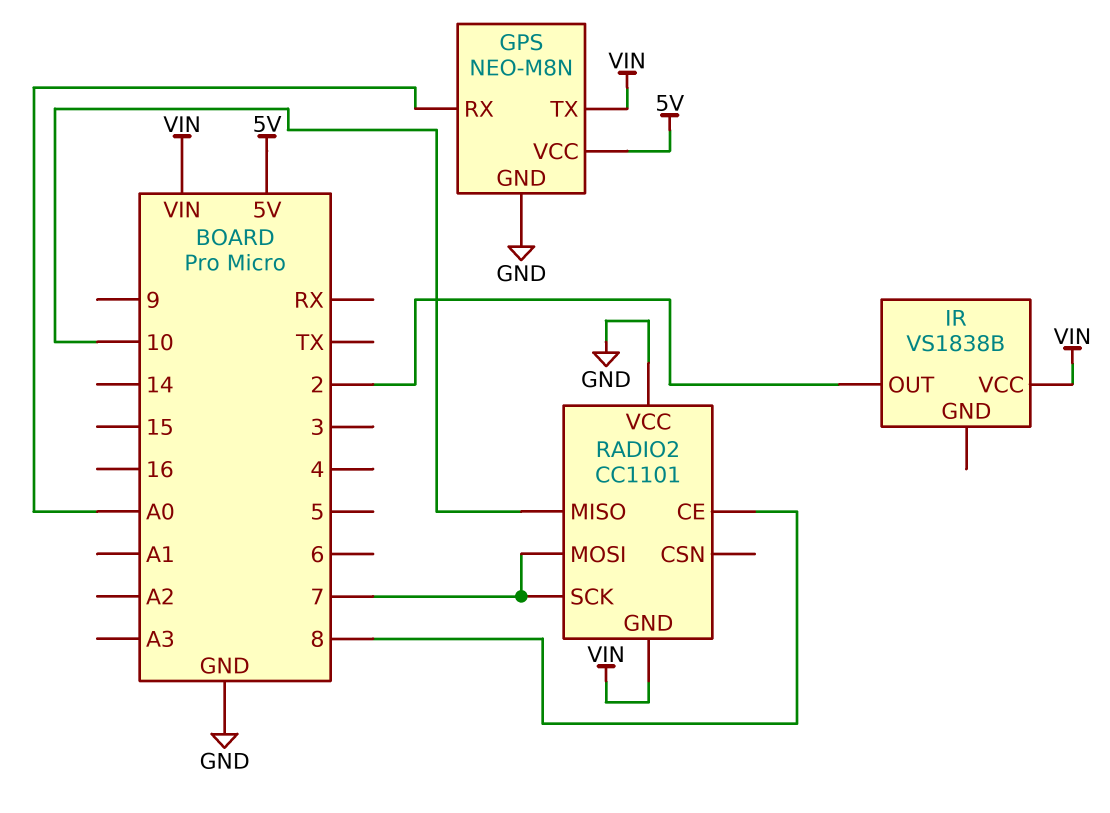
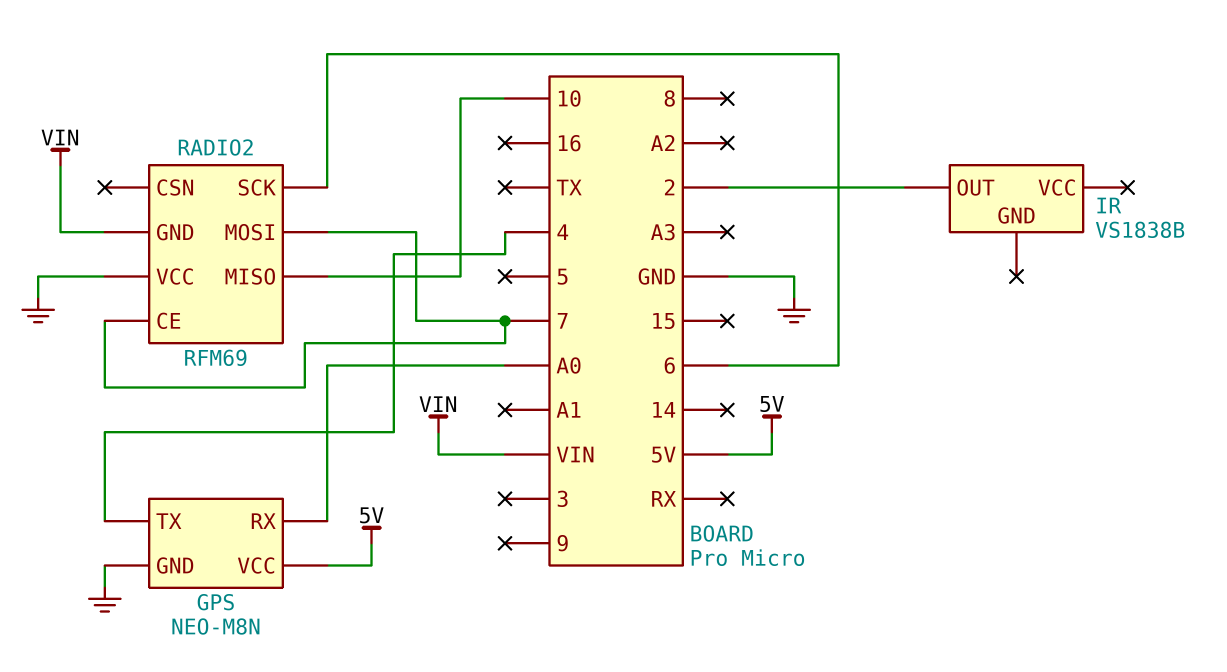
GPS pin TX: VIN -> 4
IR pin VCC: VIN -> none
RADIO2: CC1101 -> RFM69
RADIO2 pin CE: 8 -> 7
RADIO2 pin SCK: 7 -> 6

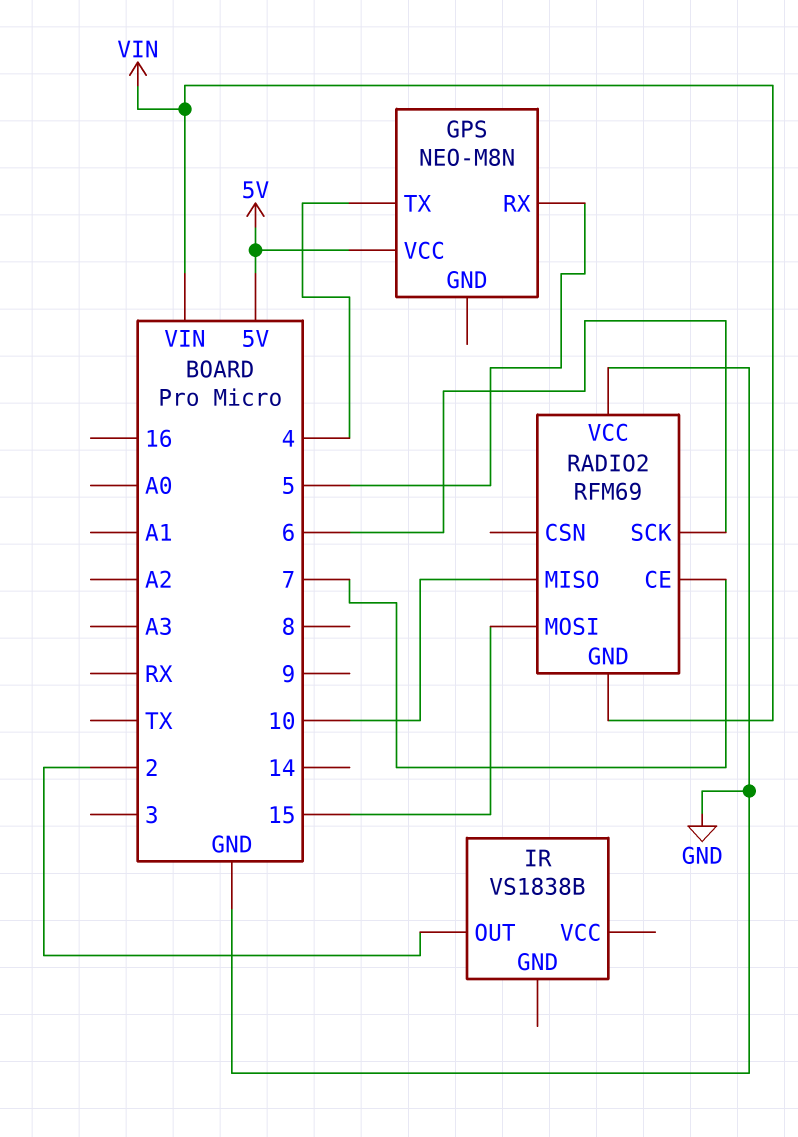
GPS pin GND: GND -> none
GPS pin RX: A0 -> 5
RADIO2 pin MOSI: 7 -> 15

